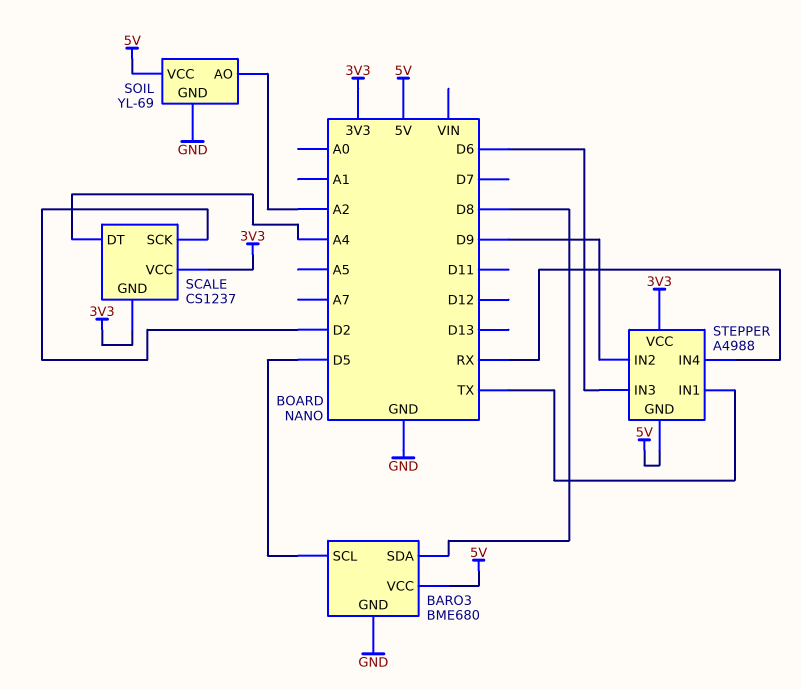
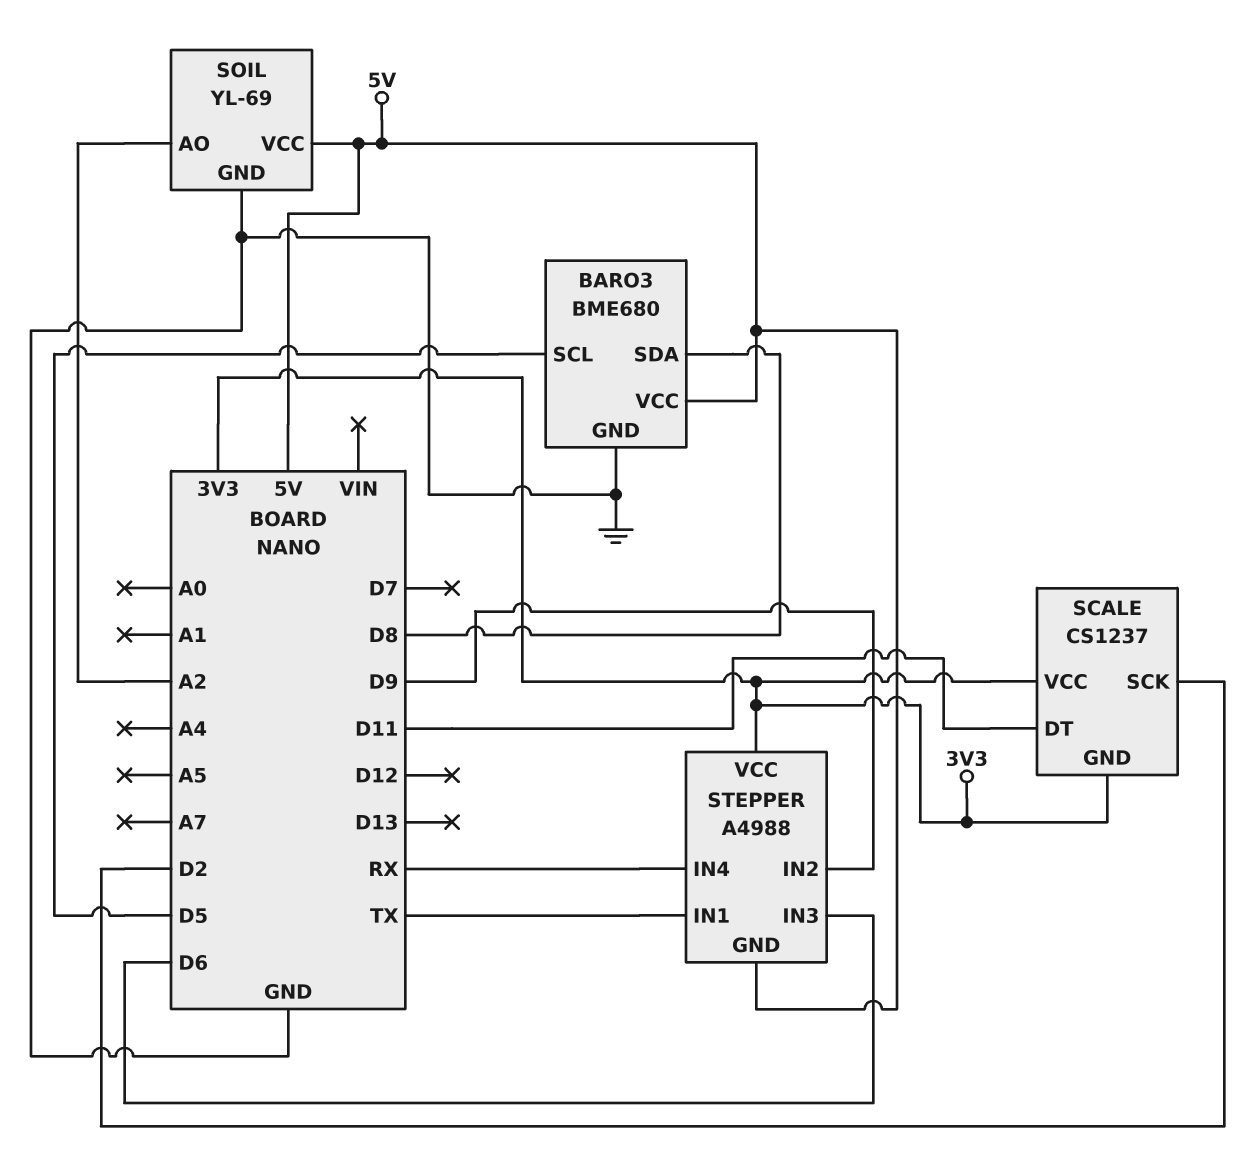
SCALE pin DT: A4 -> D11

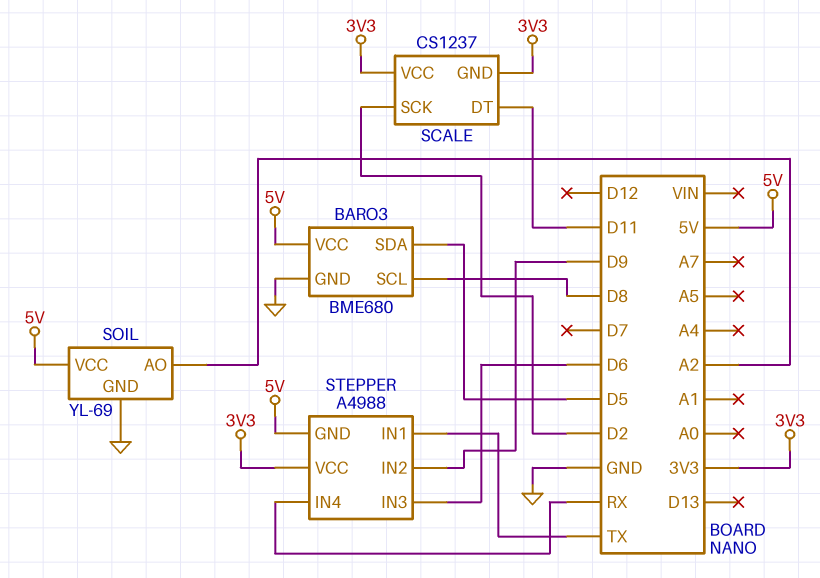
BARO3 pin SCL: D5 -> D8
BARO3 pin SDA: D8 -> D5

